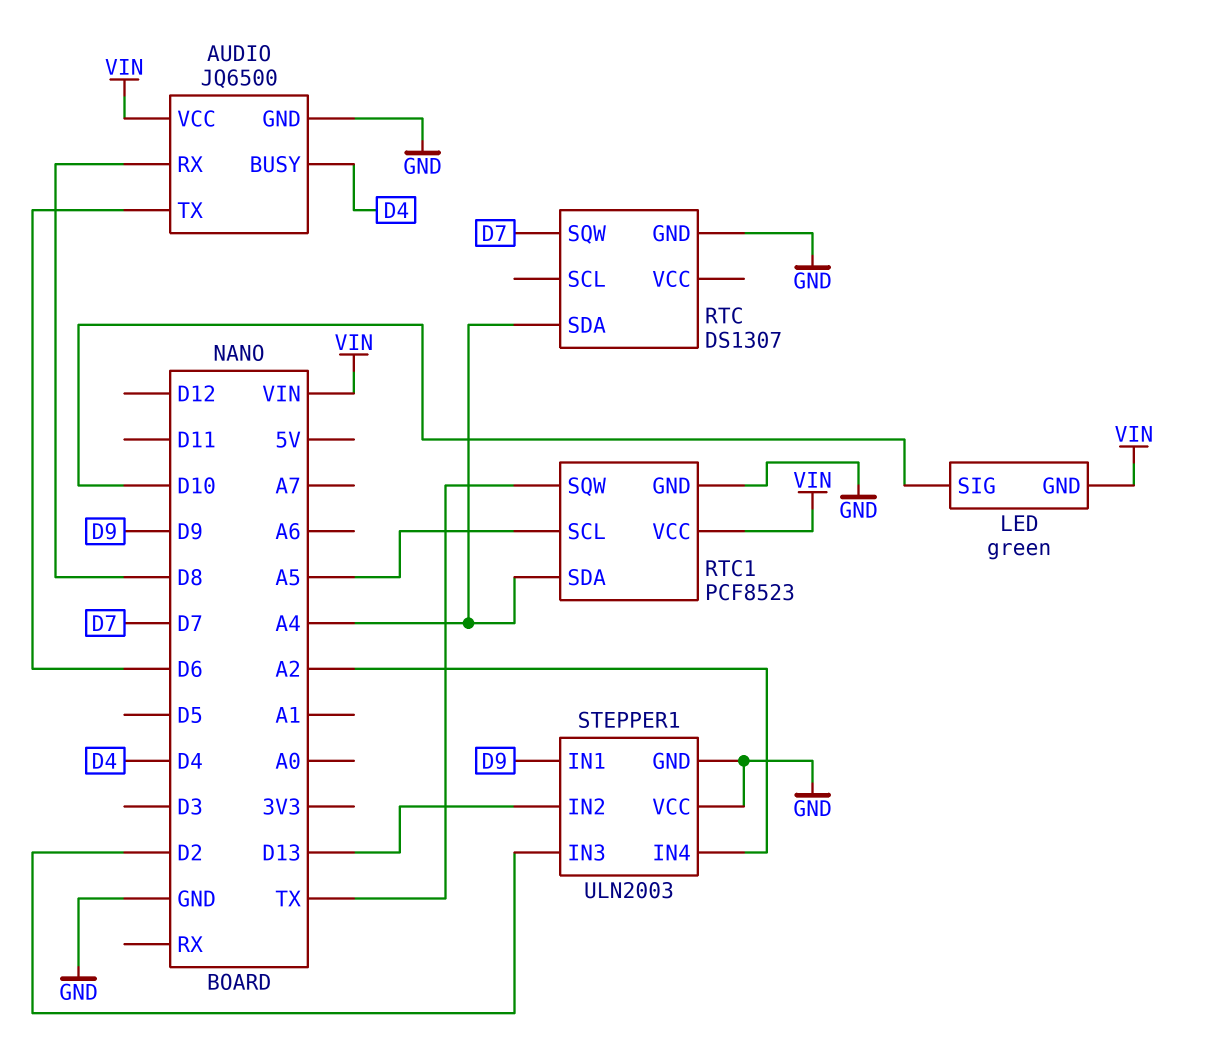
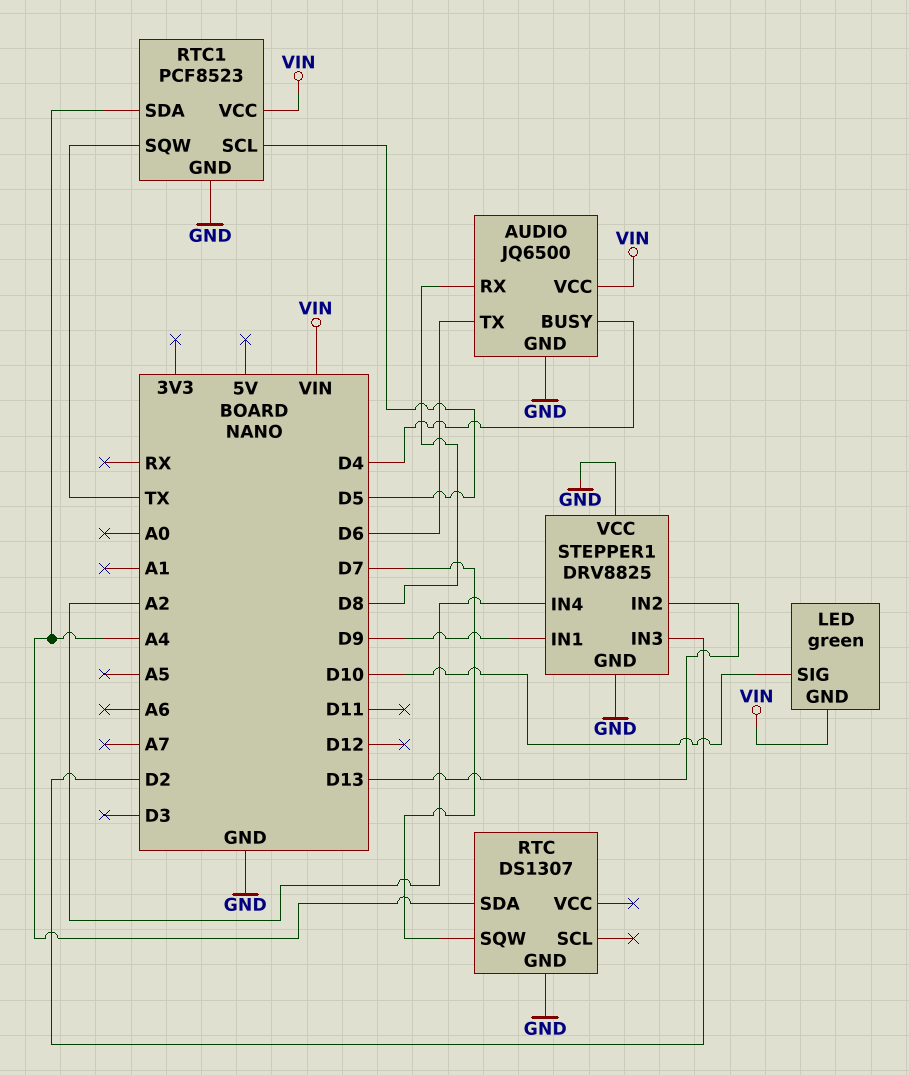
RTC1 pin SCL: A5 -> D5
STEPPER1: ULN2003 -> DRV8825

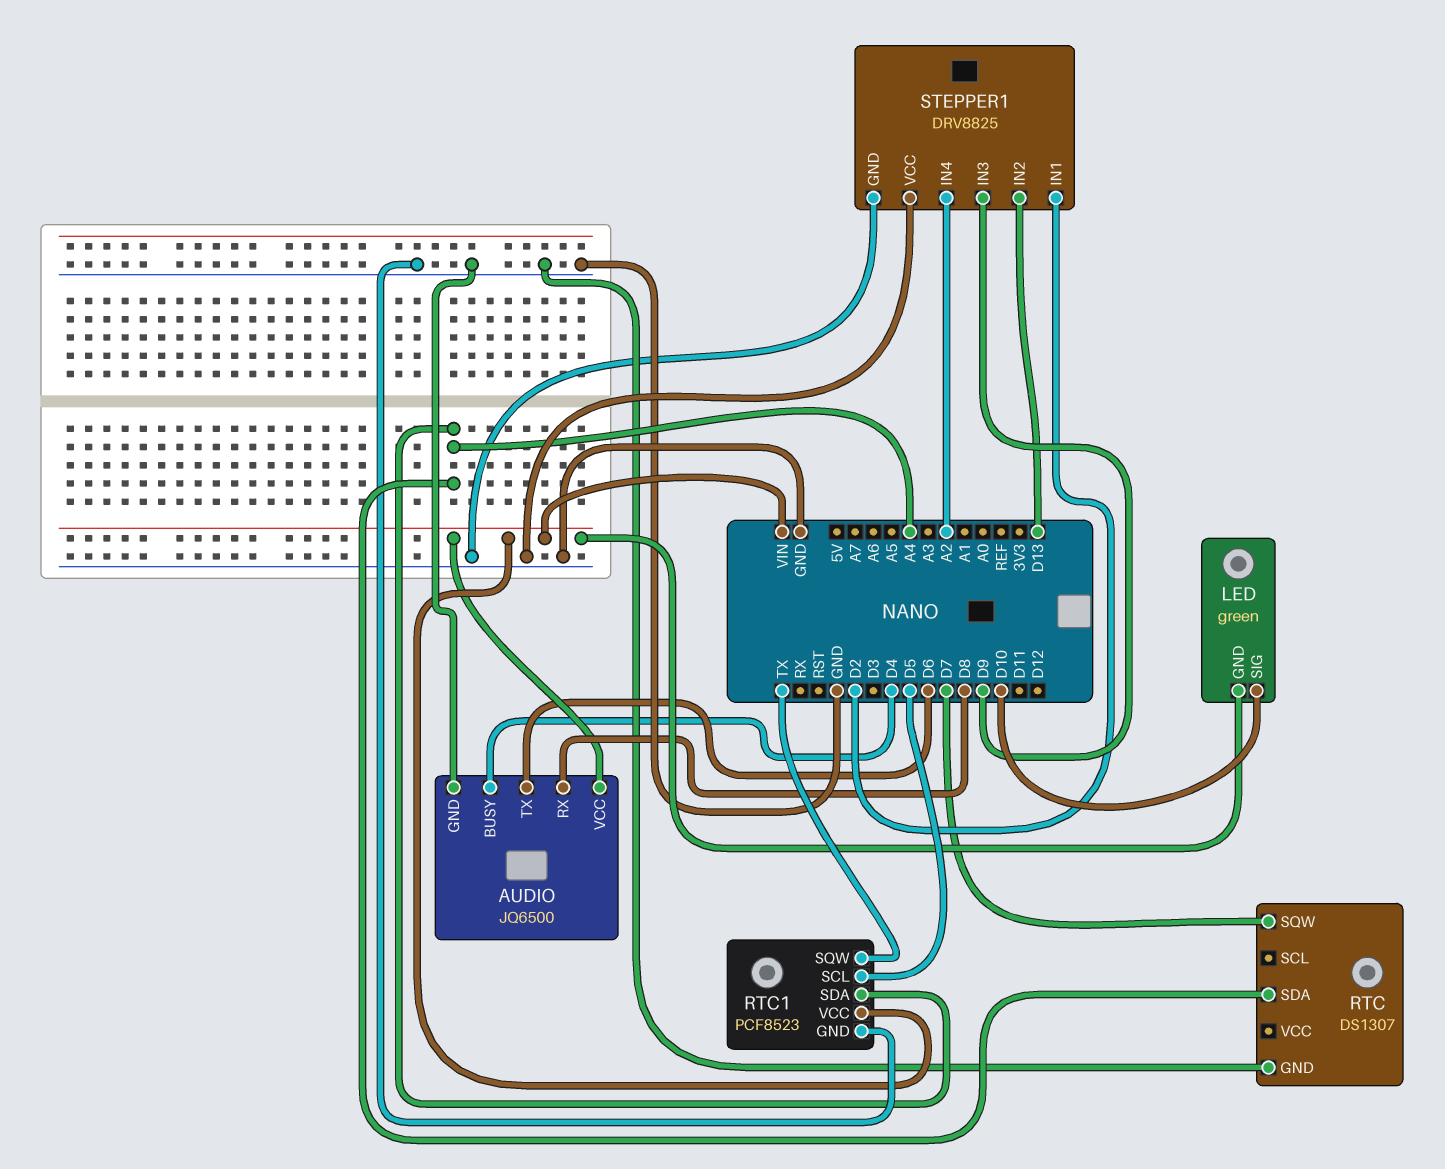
STEPPER1 pin IN1: D9 -> D2
STEPPER1 pin IN3: D2 -> D9

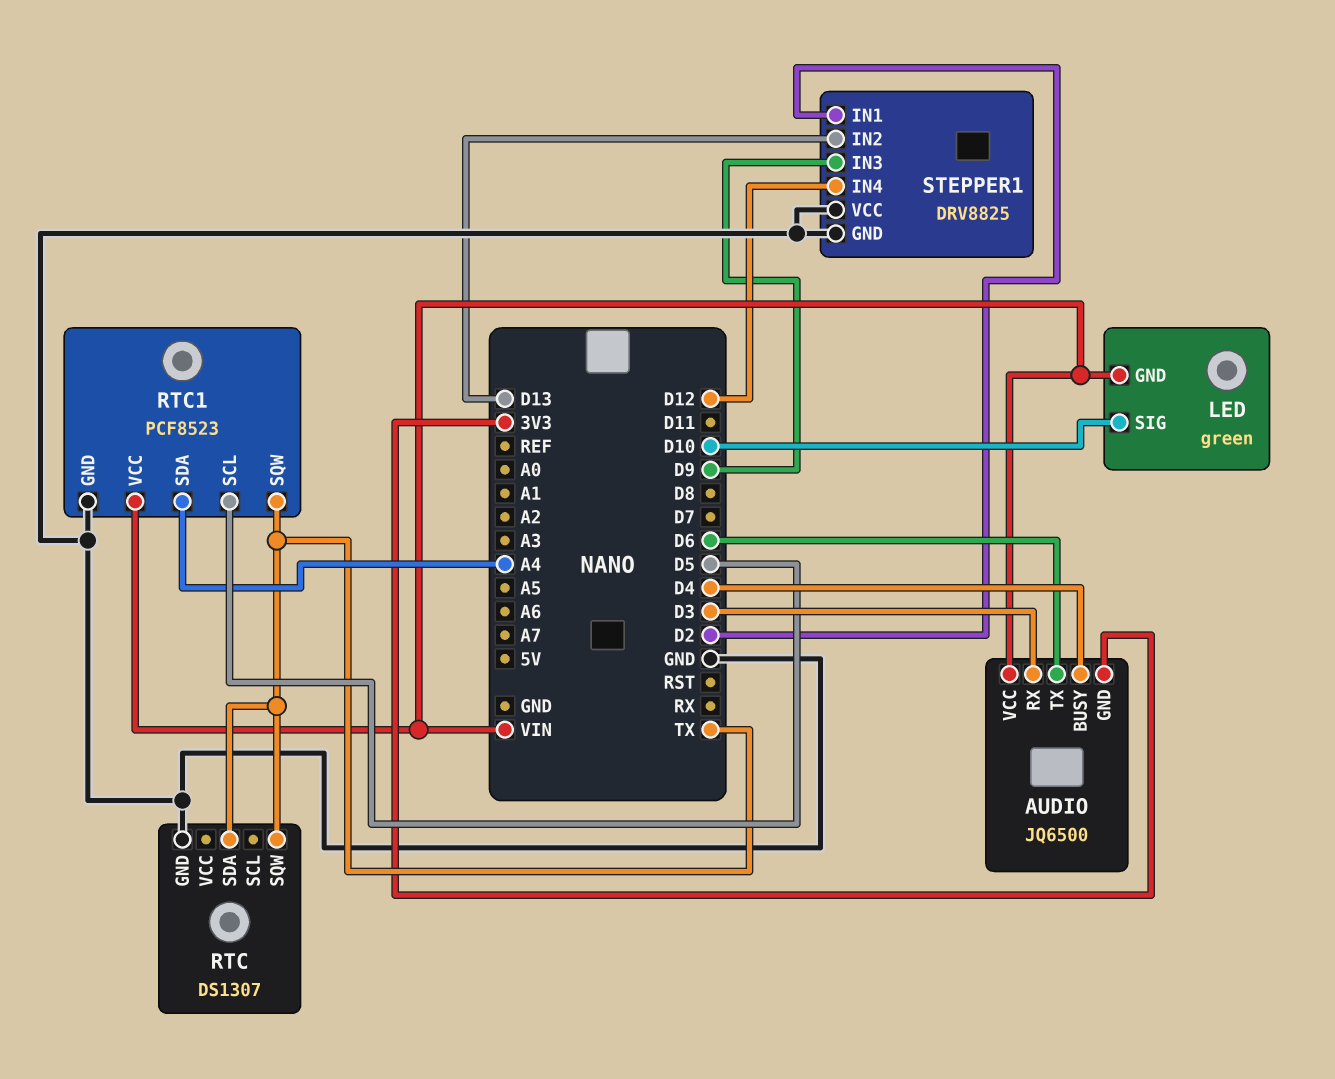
AUDIO pin GND: GND -> 3V3
AUDIO pin RX: D8 -> D3
RTC pin SDA: A4 -> TX
RTC pin SQW: D7 -> TX
STEPPER1 pin IN4: A2 -> D12

